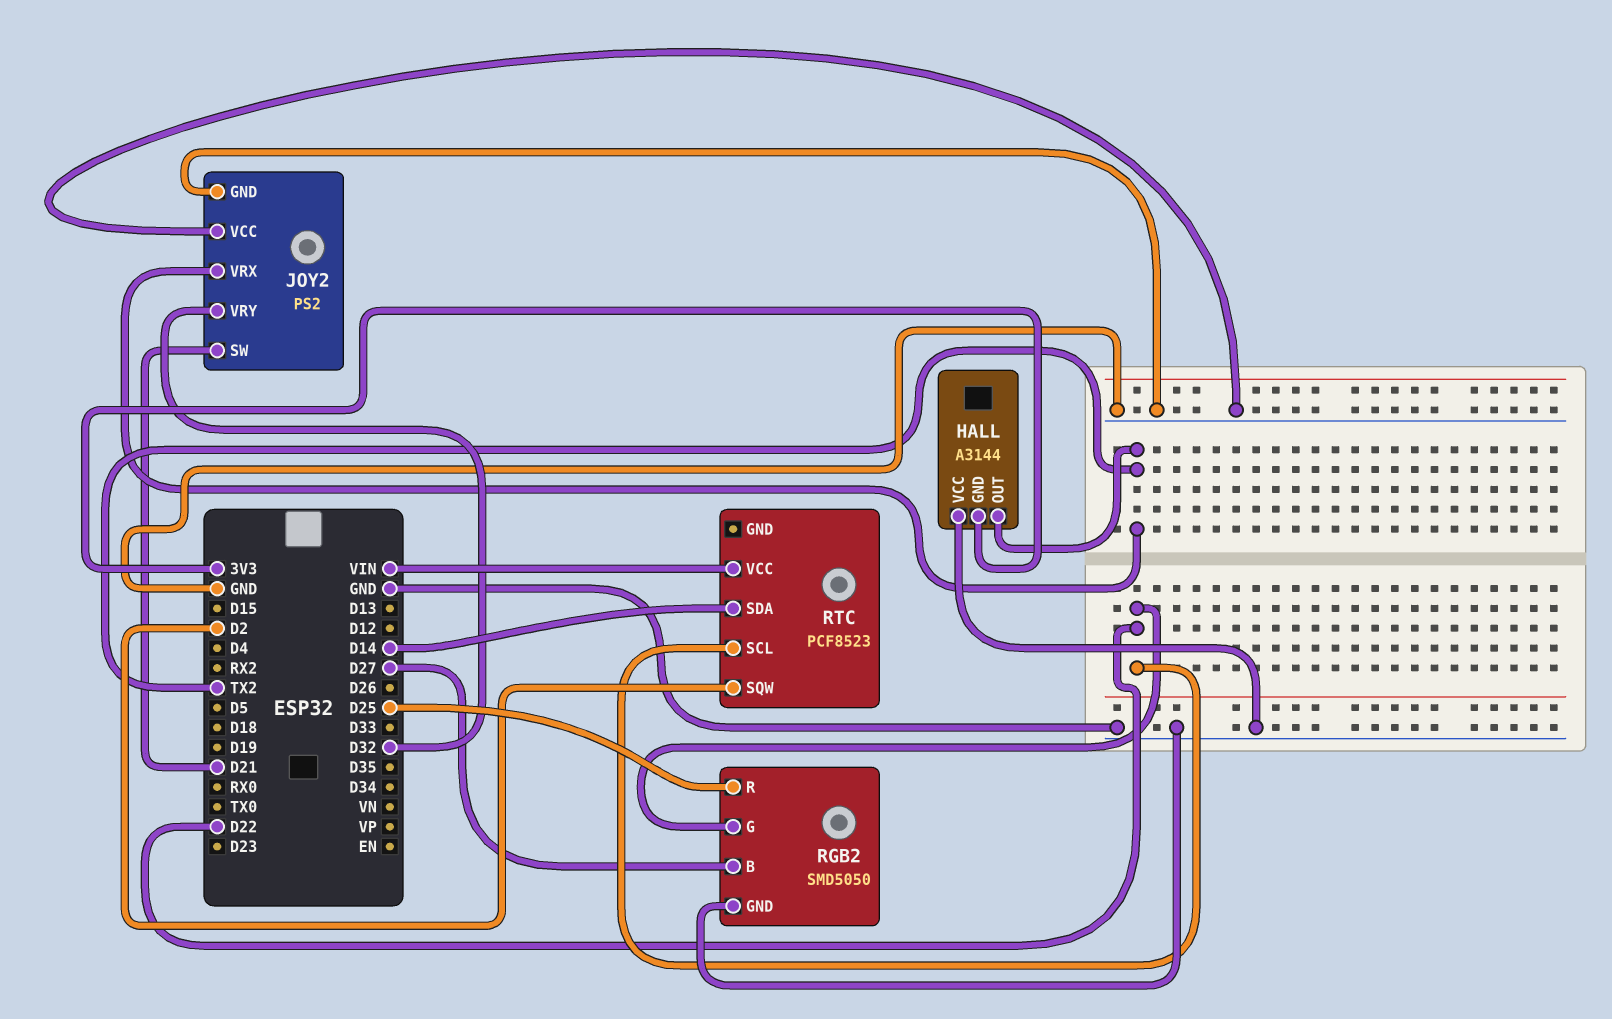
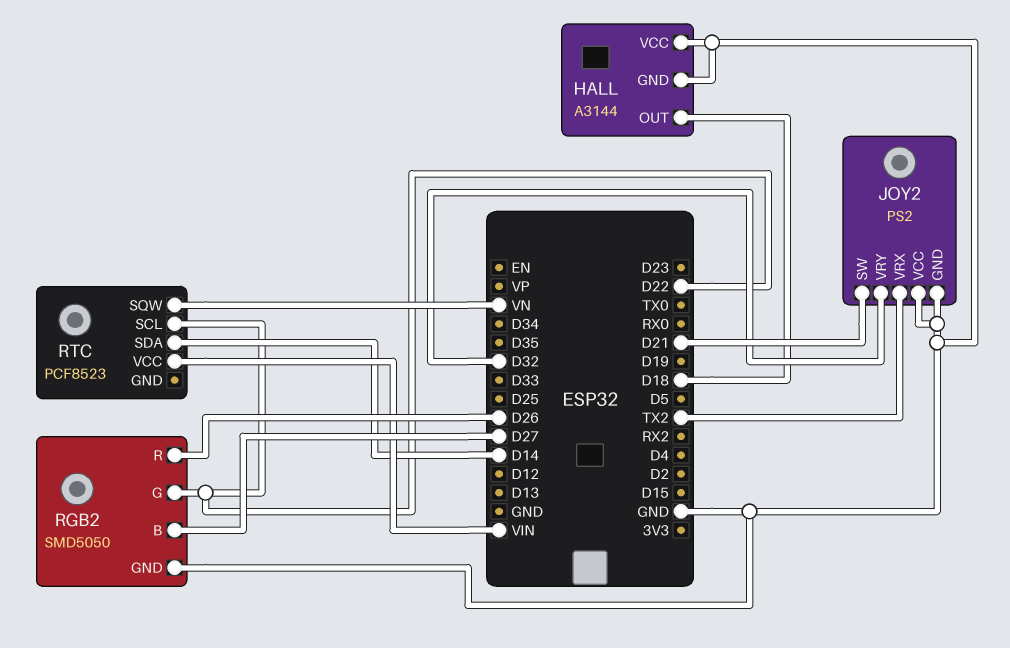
HALL pin GND: 3V3 -> GND
HALL pin OUT: TX2 -> D18
RGB2 pin R: D25 -> D26
RTC pin SQW: D2 -> VN

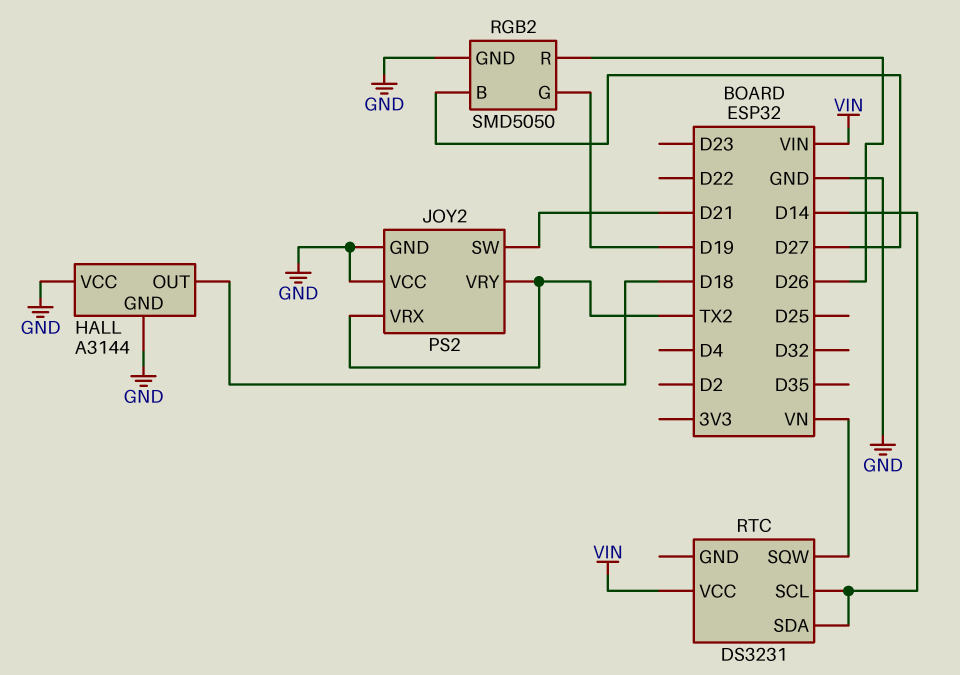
JOY2 pin VRY: D32 -> TX2
RGB2 pin G: D22 -> D19
RTC: PCF8523 -> DS3231
RTC pin SCL: D22 -> D14

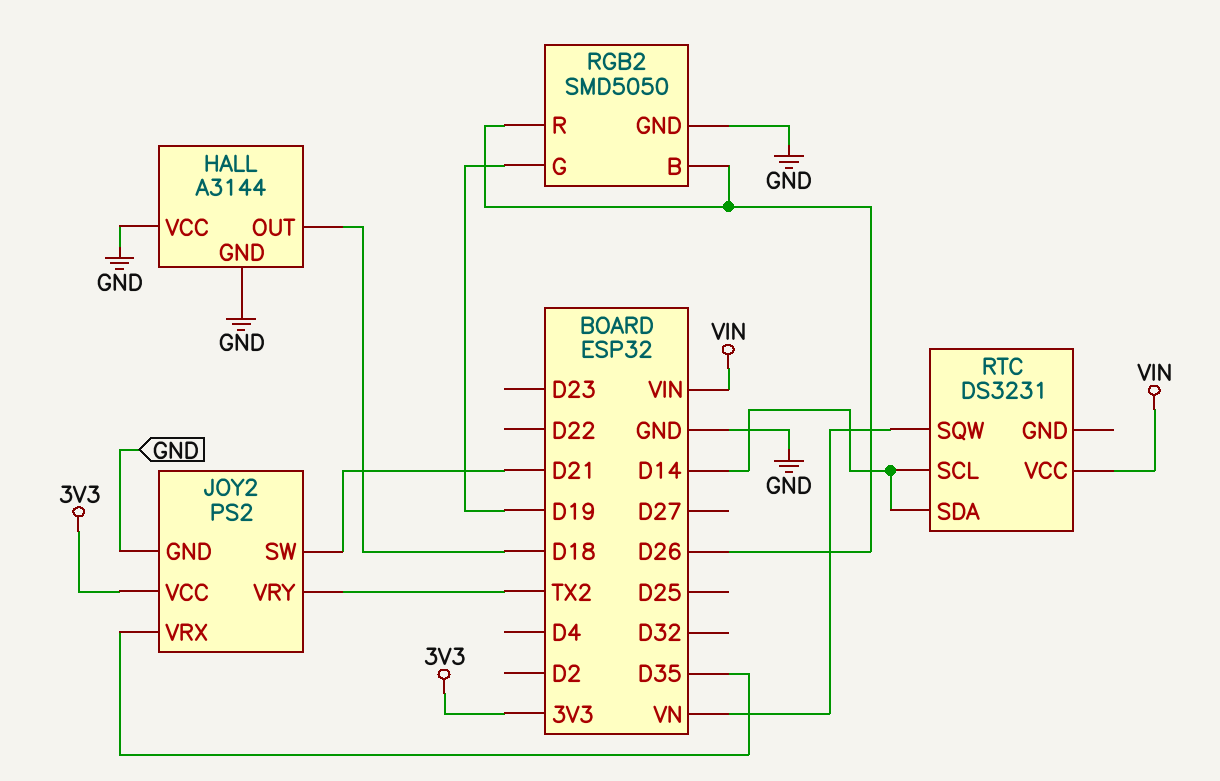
JOY2 pin VCC: GND -> 3V3
JOY2 pin VRX: TX2 -> D35
RGB2 pin B: D27 -> D26

